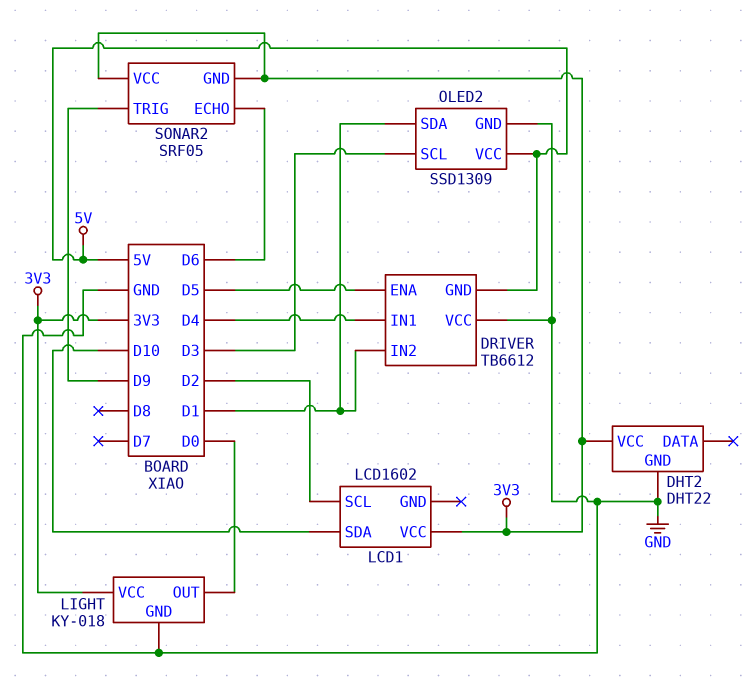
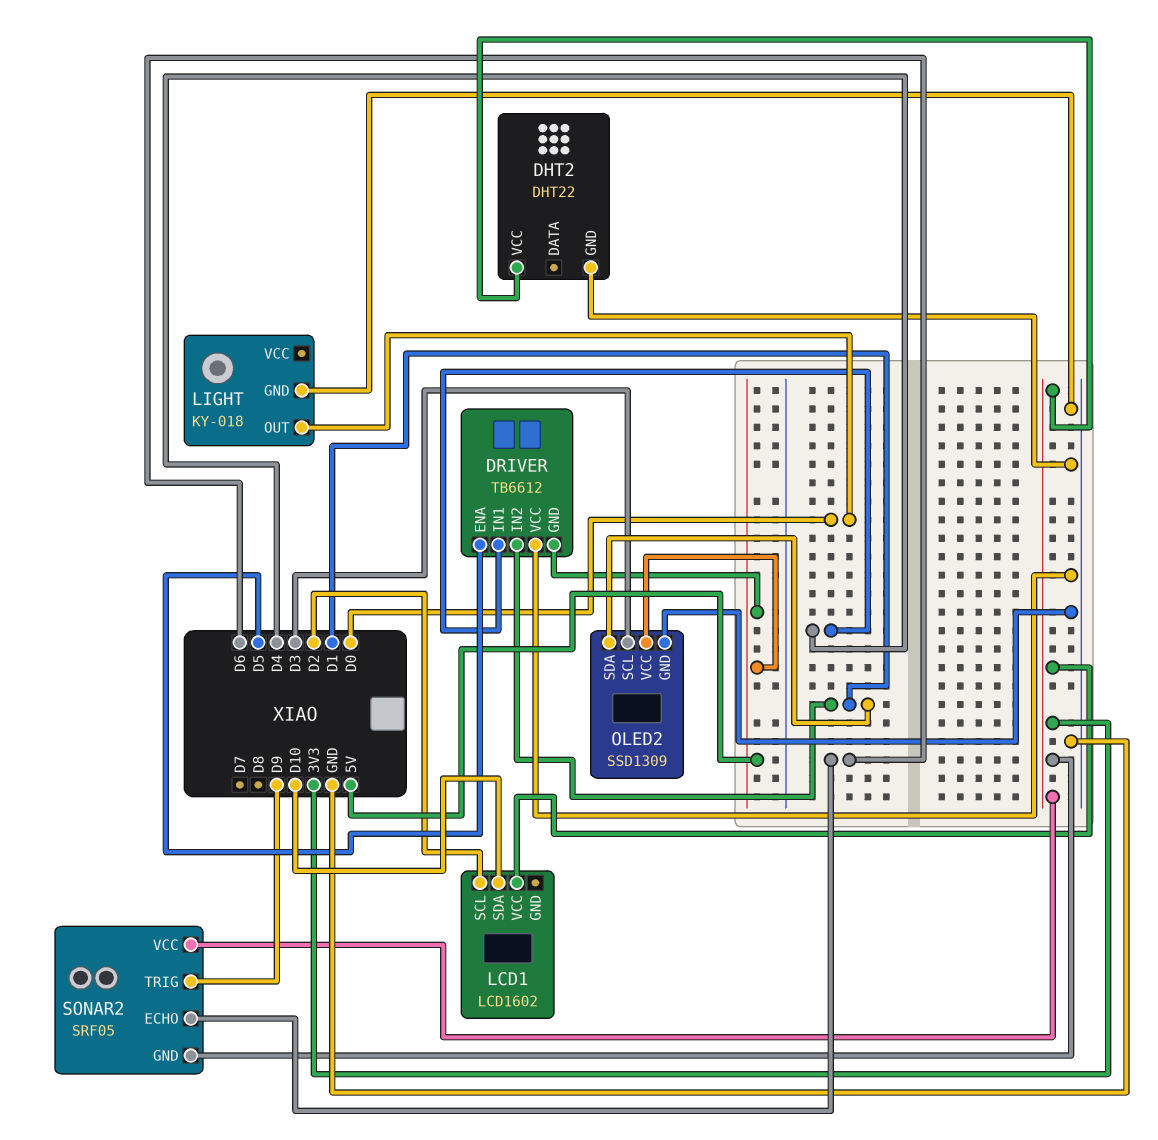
LIGHT pin VCC: 3V3 -> none

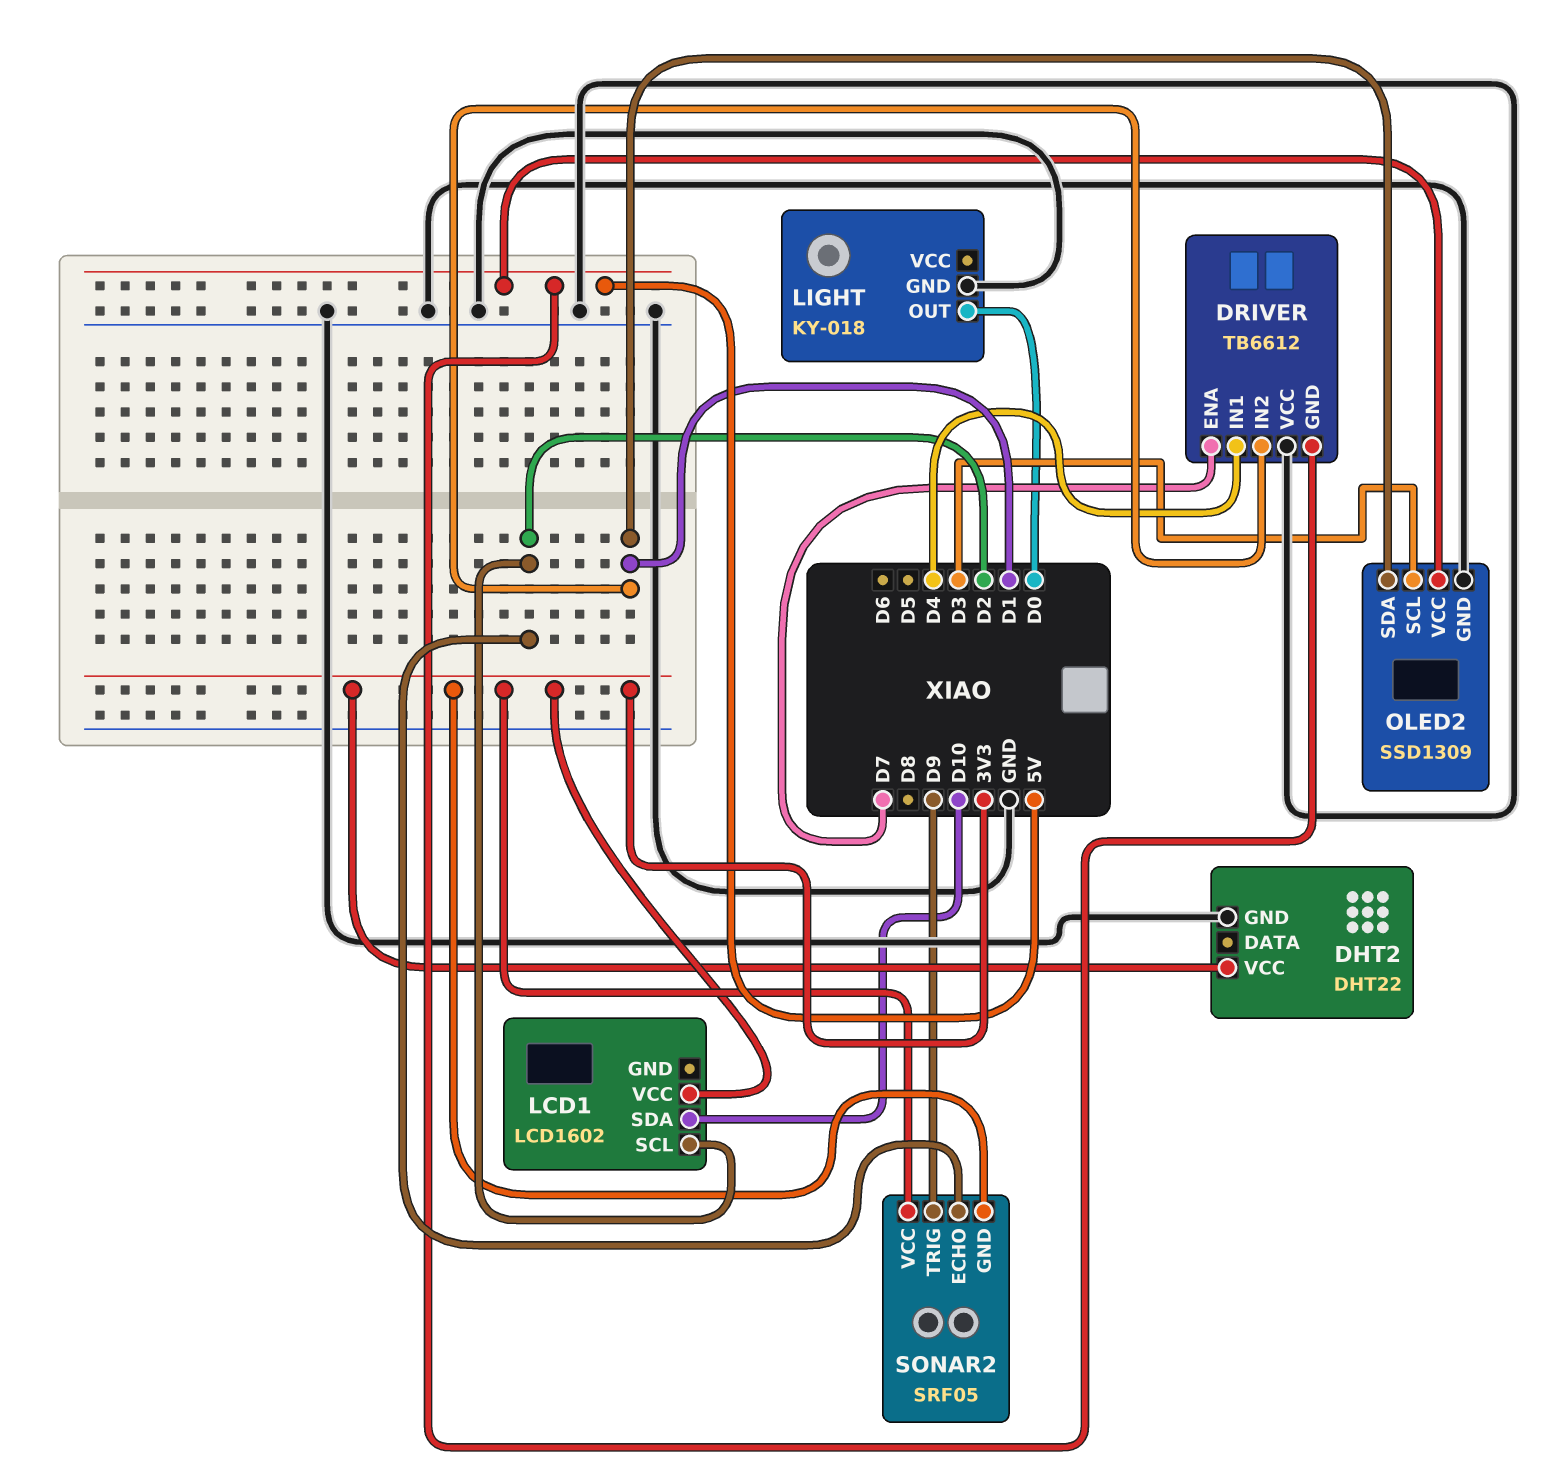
DRIVER pin ENA: D5 -> D7
SONAR2 pin ECHO: D6 -> D2

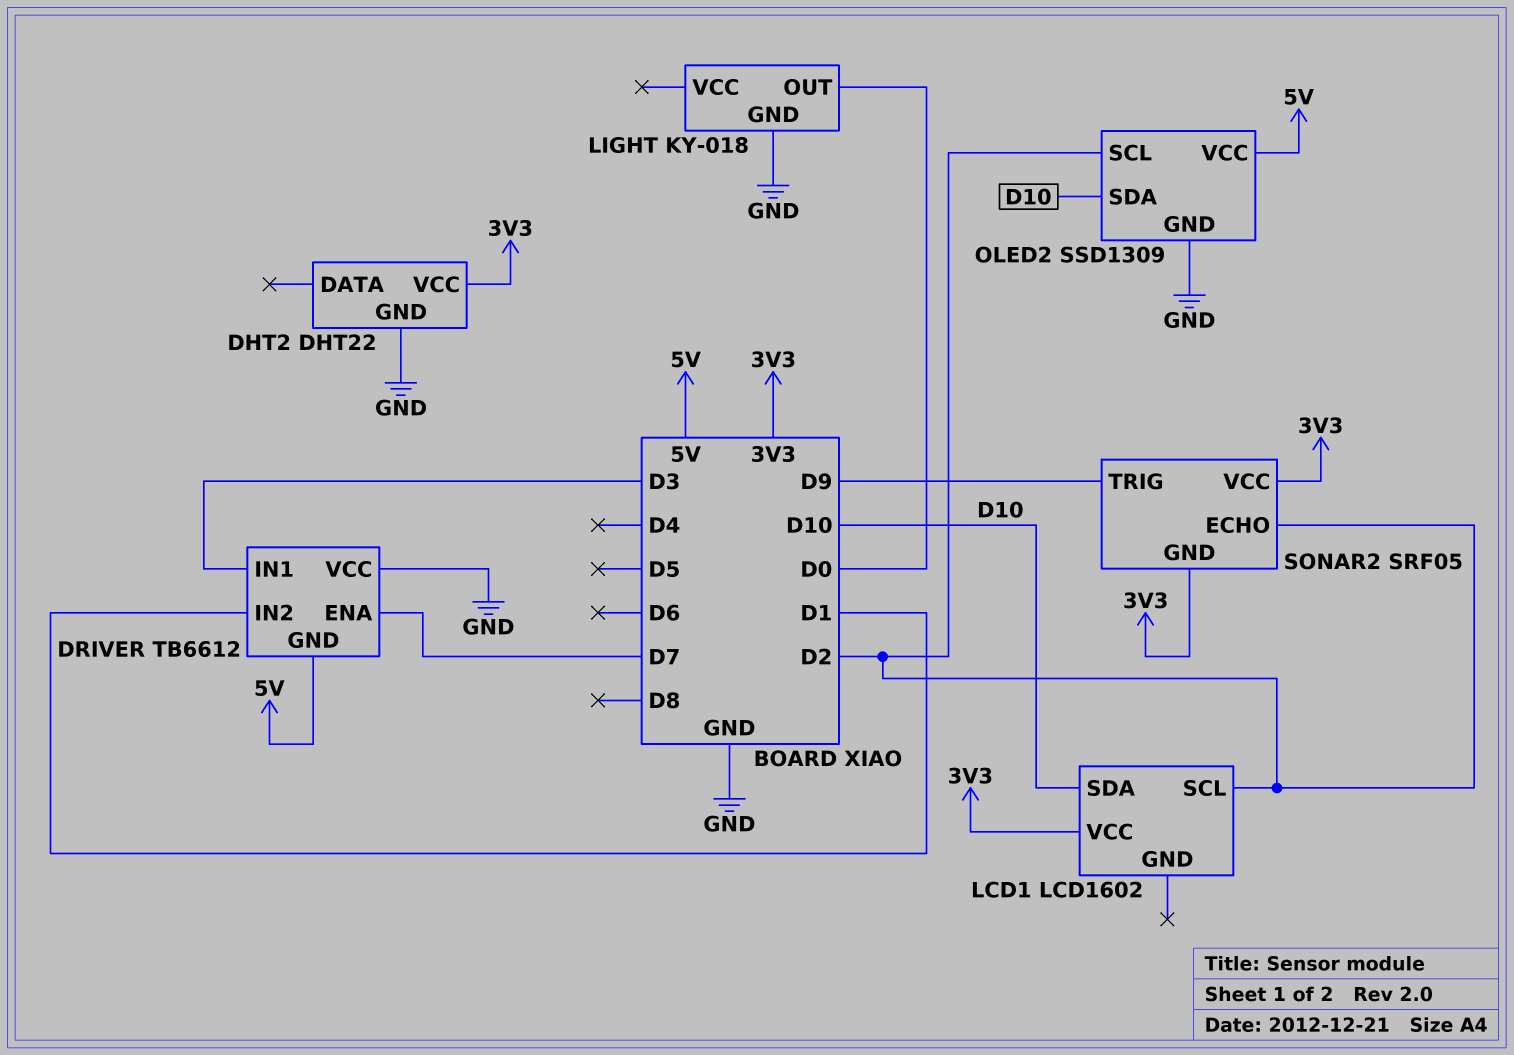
DRIVER pin IN1: D4 -> D3
OLED2 pin SCL: D3 -> D2
OLED2 pin SDA: D1 -> D10

